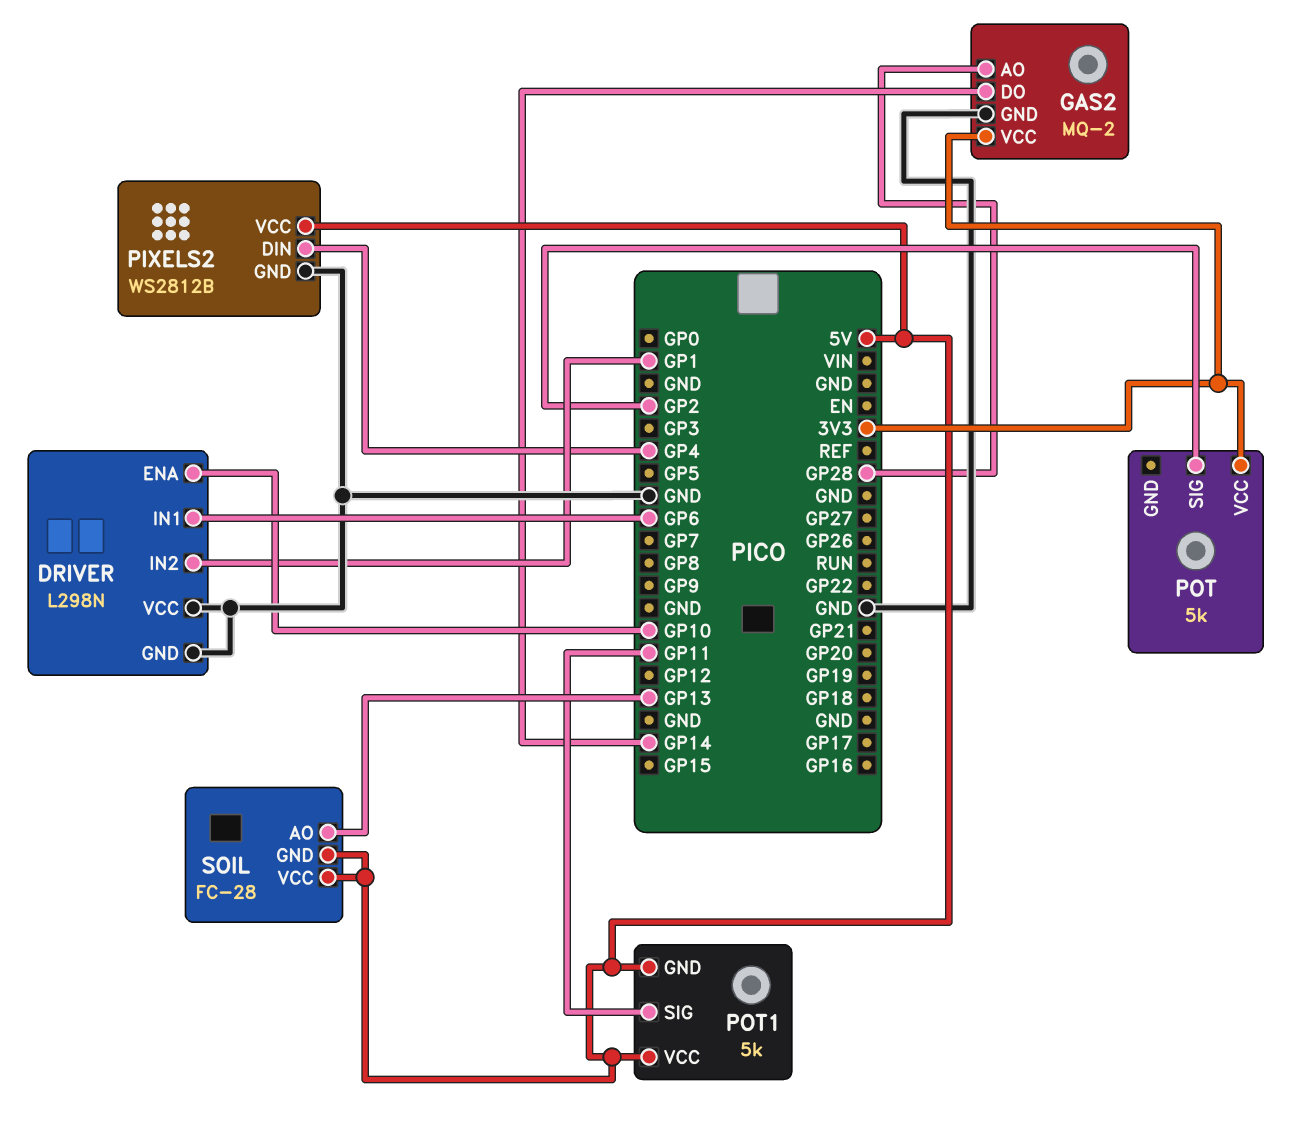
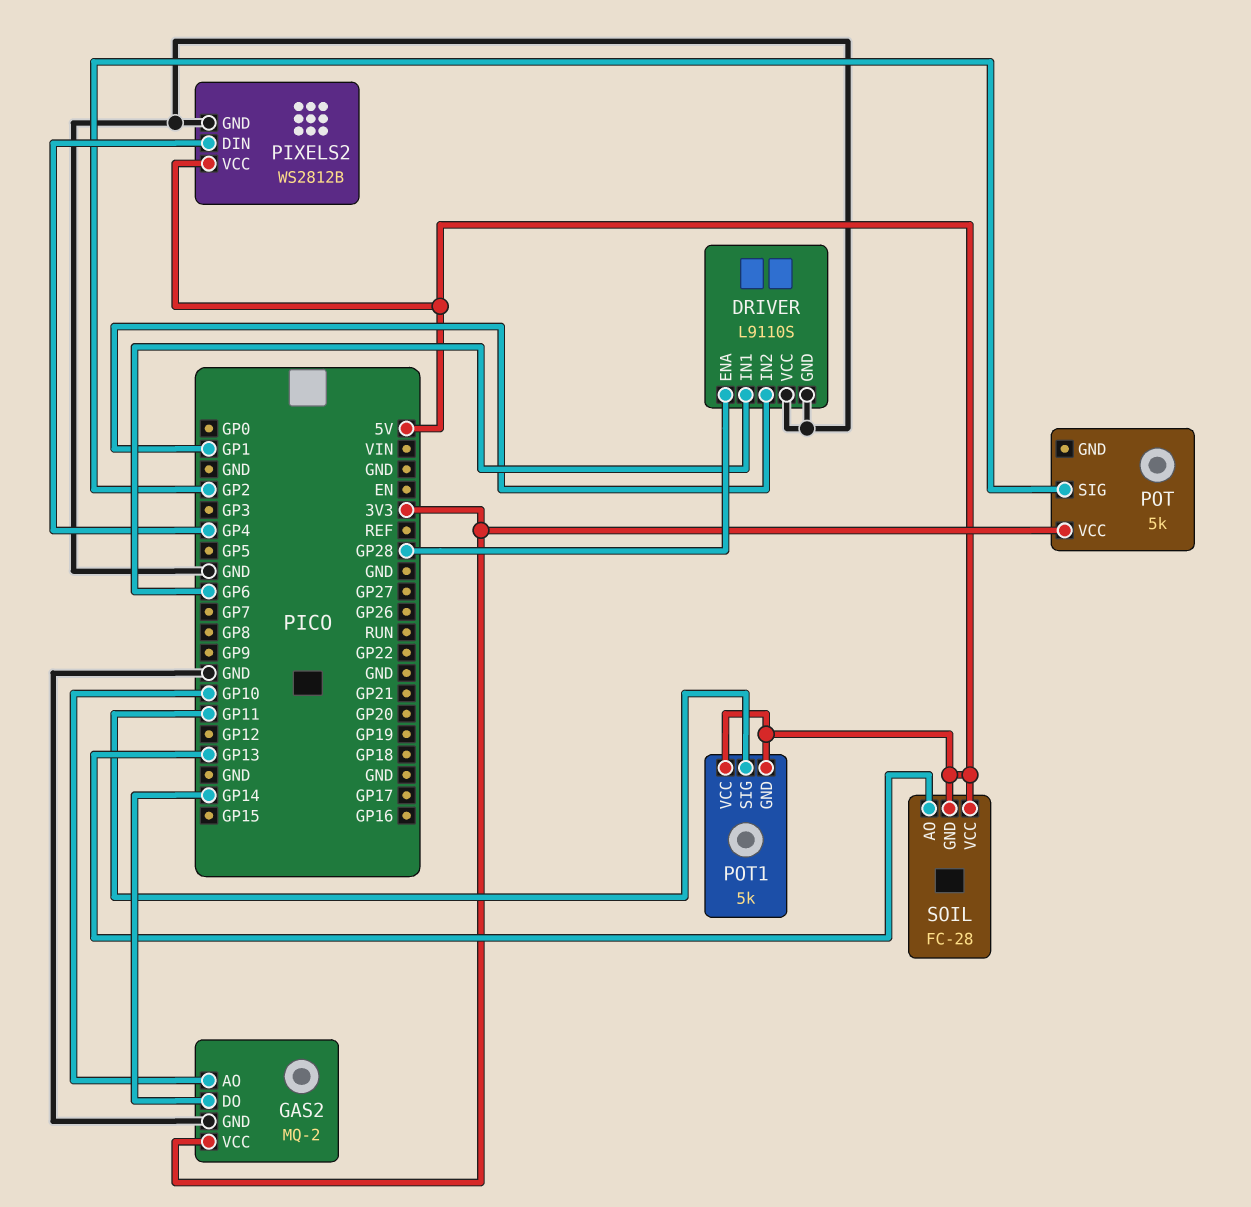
DRIVER: L298N -> L9110S
DRIVER pin ENA: GP10 -> GP28
GAS2 pin AO: GP28 -> GP10

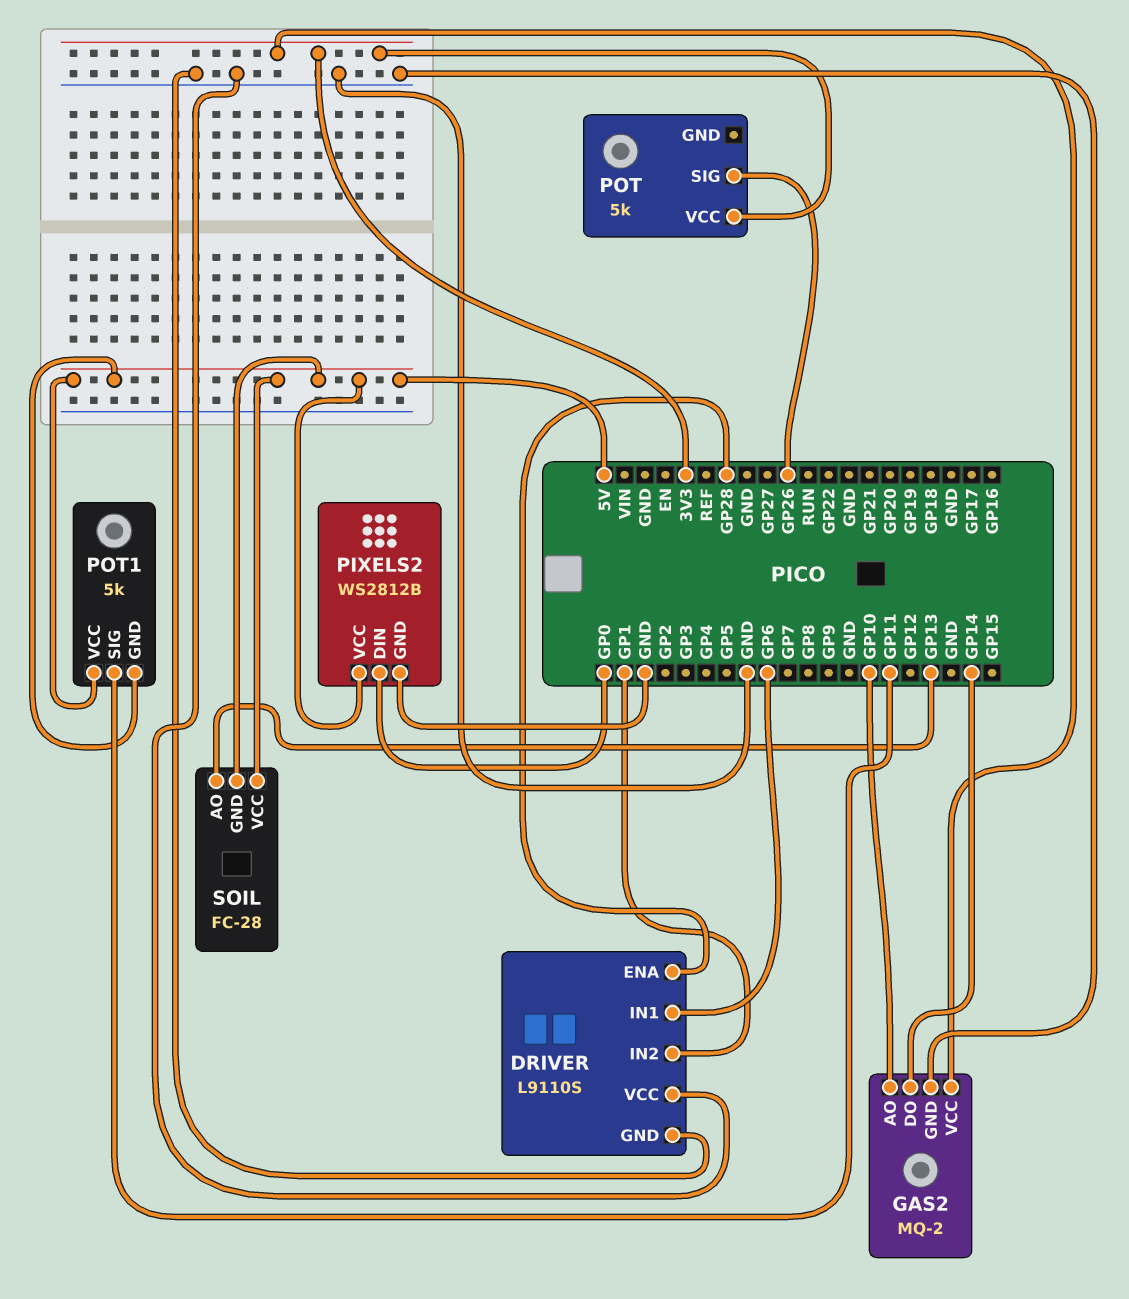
PIXELS2 pin DIN: GP4 -> GP0
POT pin SIG: GP2 -> GP26

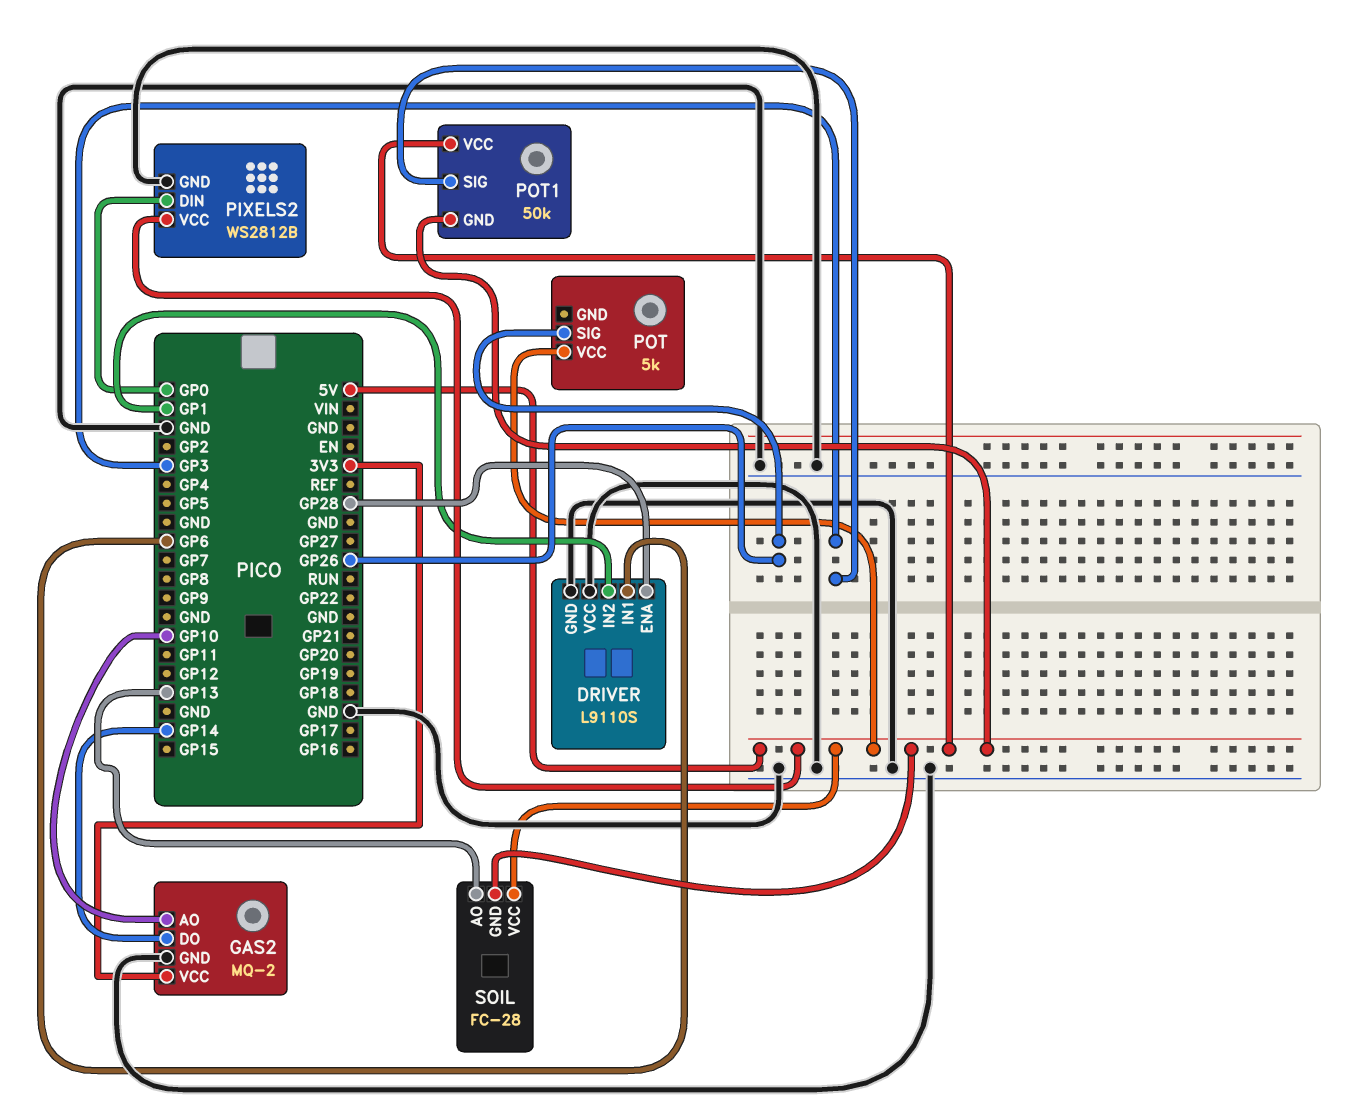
POT pin VCC: 3V3 -> 5V
POT1: 5k -> 50k
POT1 pin SIG: GP11 -> GP3

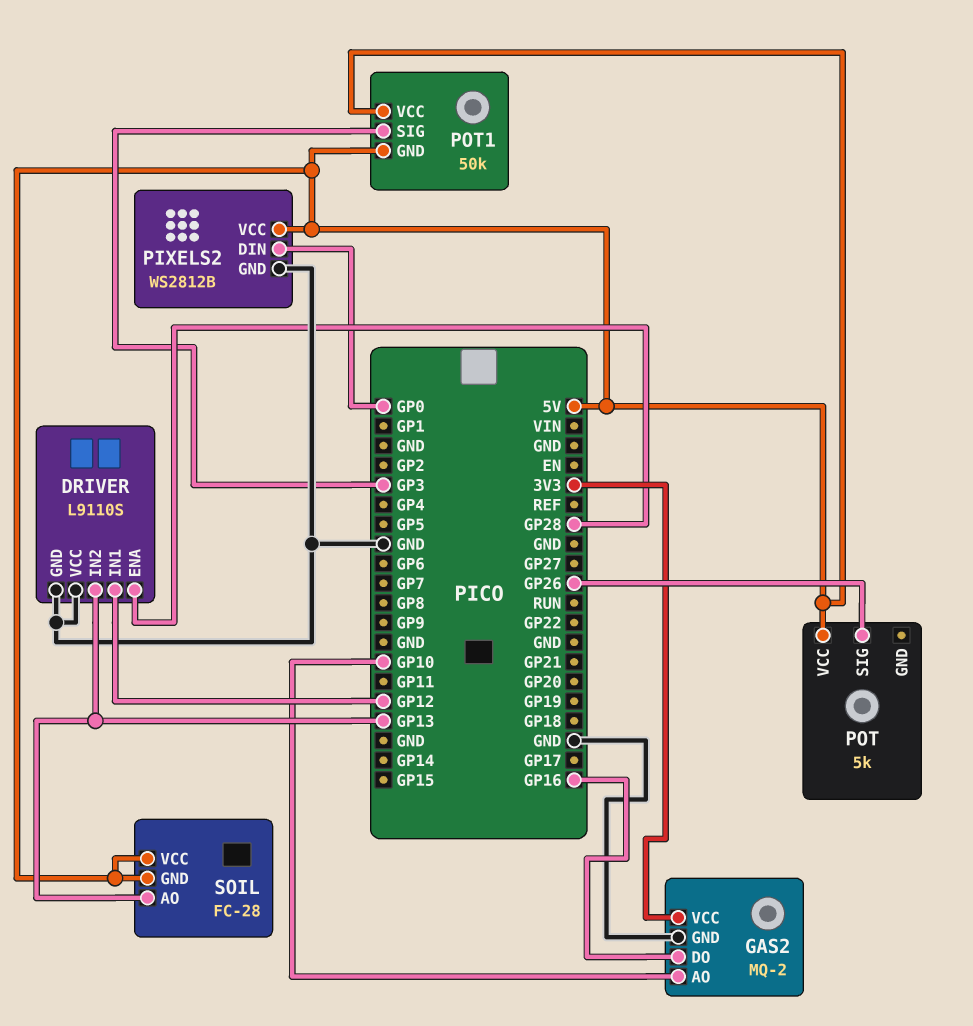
DRIVER pin IN1: GP6 -> GP12
DRIVER pin IN2: GP1 -> GP13
GAS2 pin DO: GP14 -> GP16

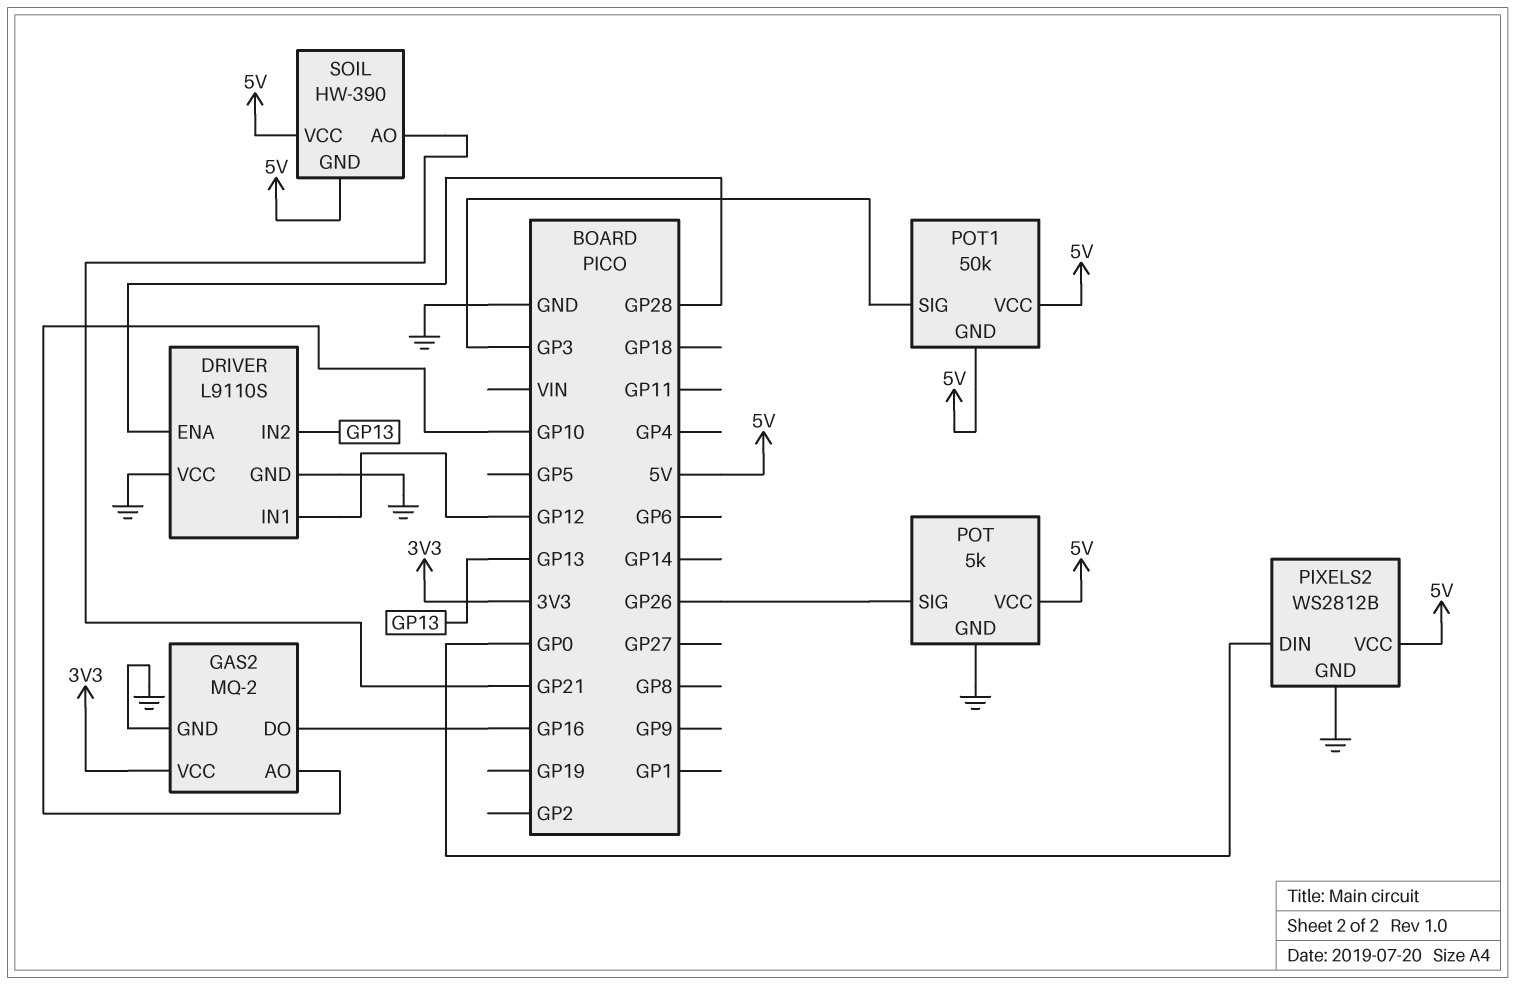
POT pin GND: none -> GND
SOIL: FC-28 -> HW-390
SOIL pin AO: GP13 -> GP21

